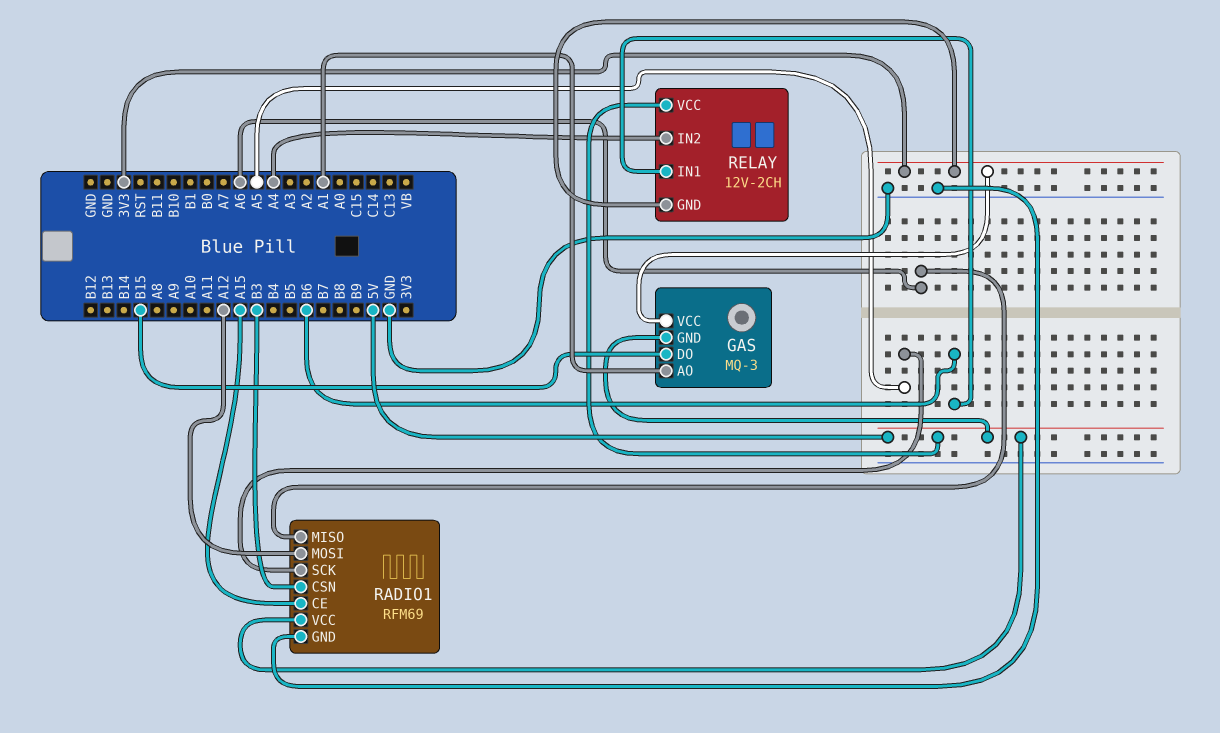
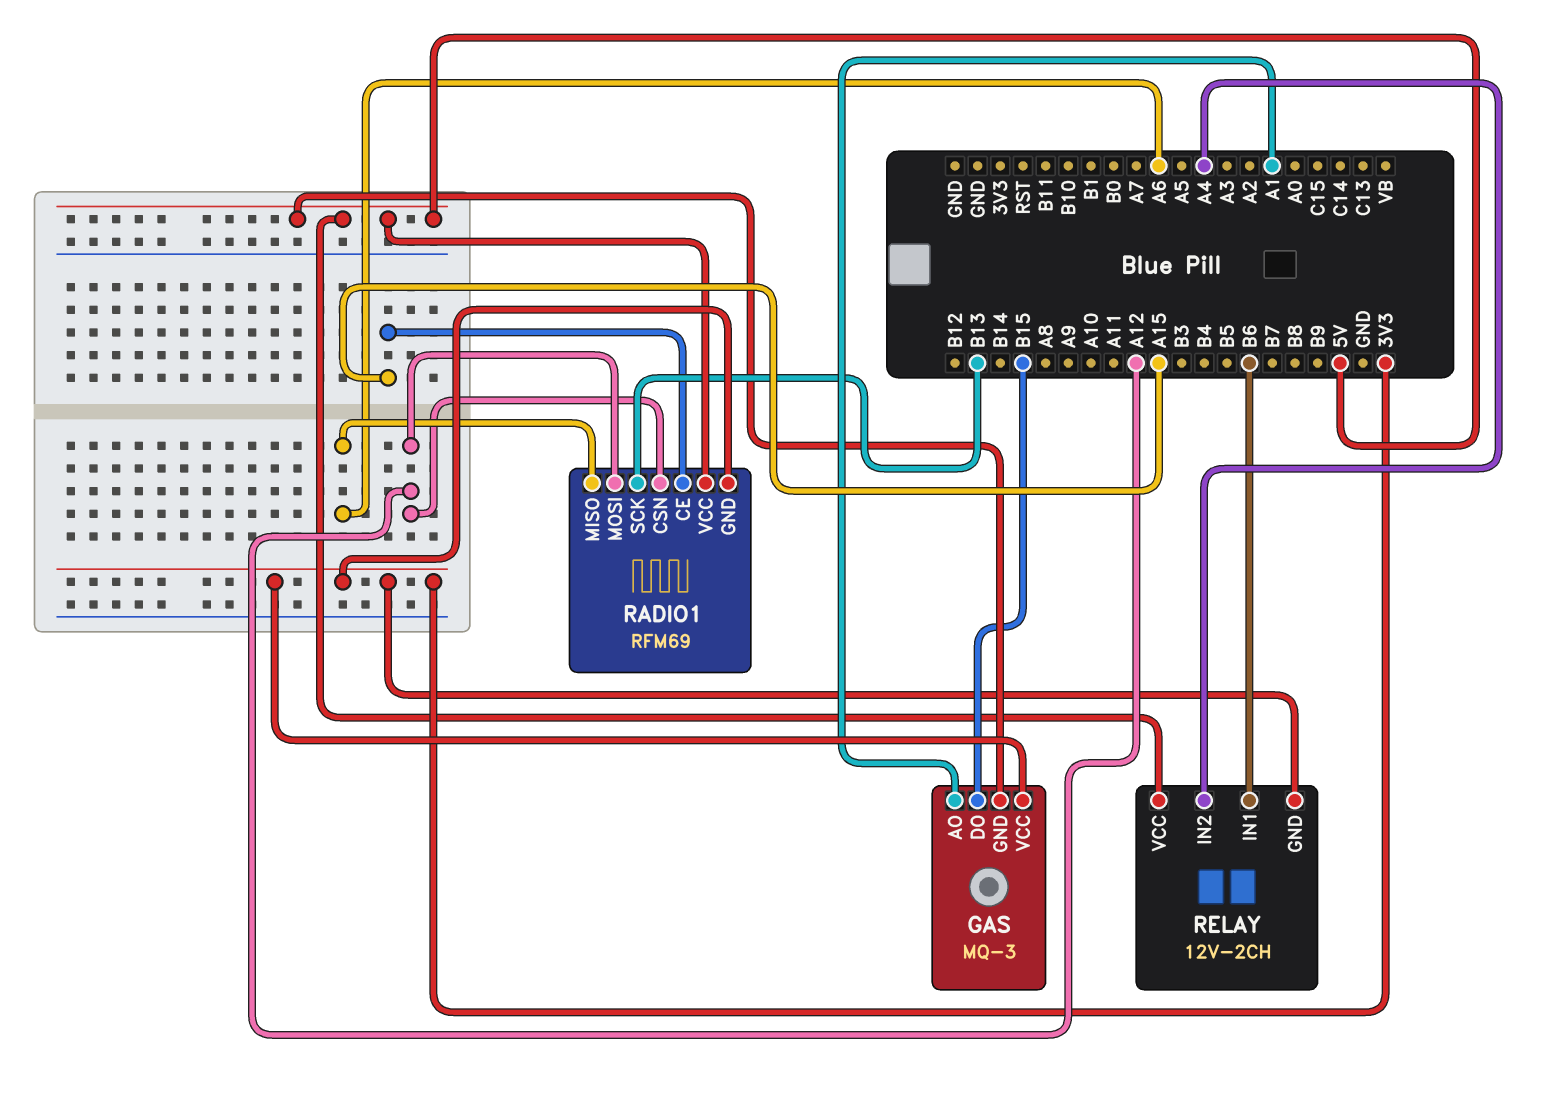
RADIO1 pin CSN: B3 -> A12
RADIO1 pin GND: GND -> 3V3
RADIO1 pin SCK: A5 -> B13

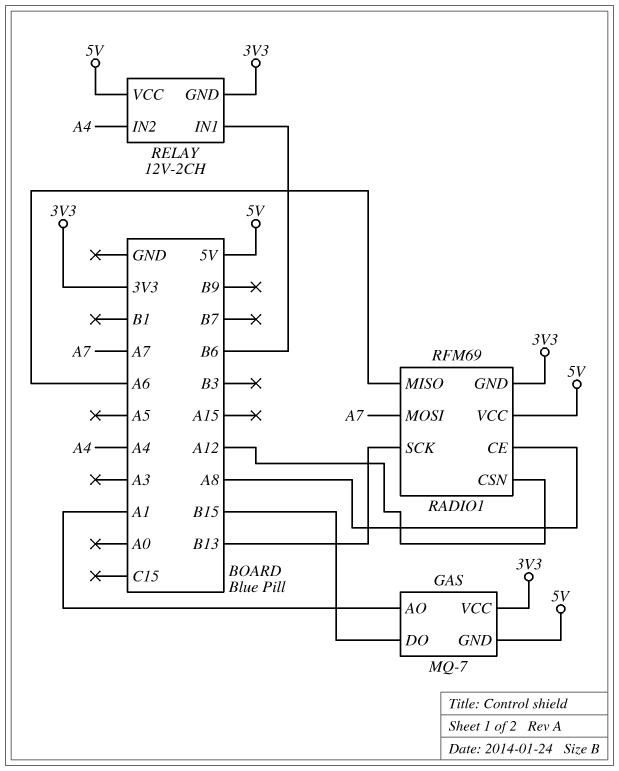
GAS: MQ-3 -> MQ-7
RADIO1 pin CE: A15 -> A8
RADIO1 pin MOSI: A12 -> A7

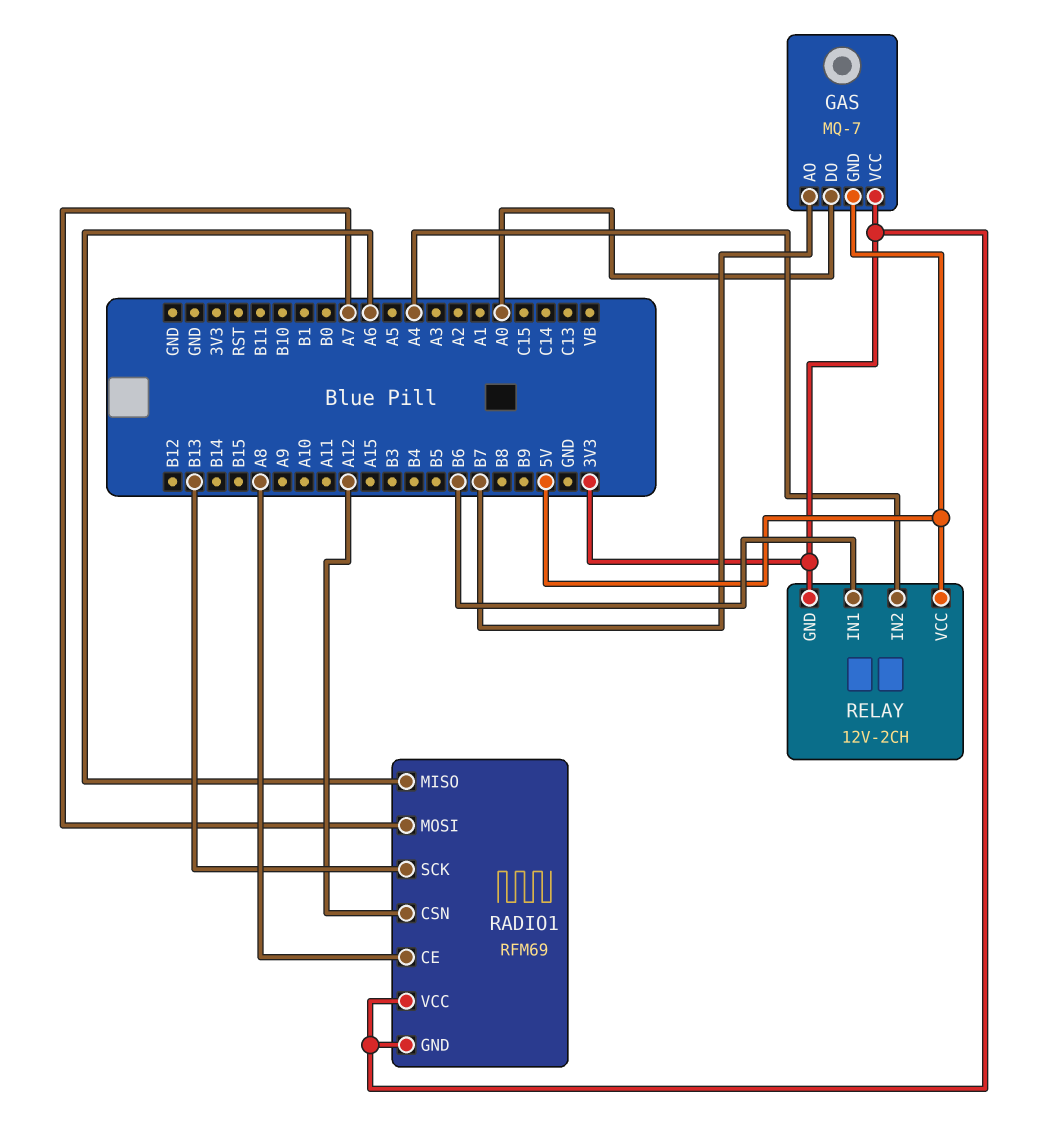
GAS pin AO: A1 -> B7
GAS pin DO: B15 -> A0
RADIO1 pin VCC: 5V -> 3V3

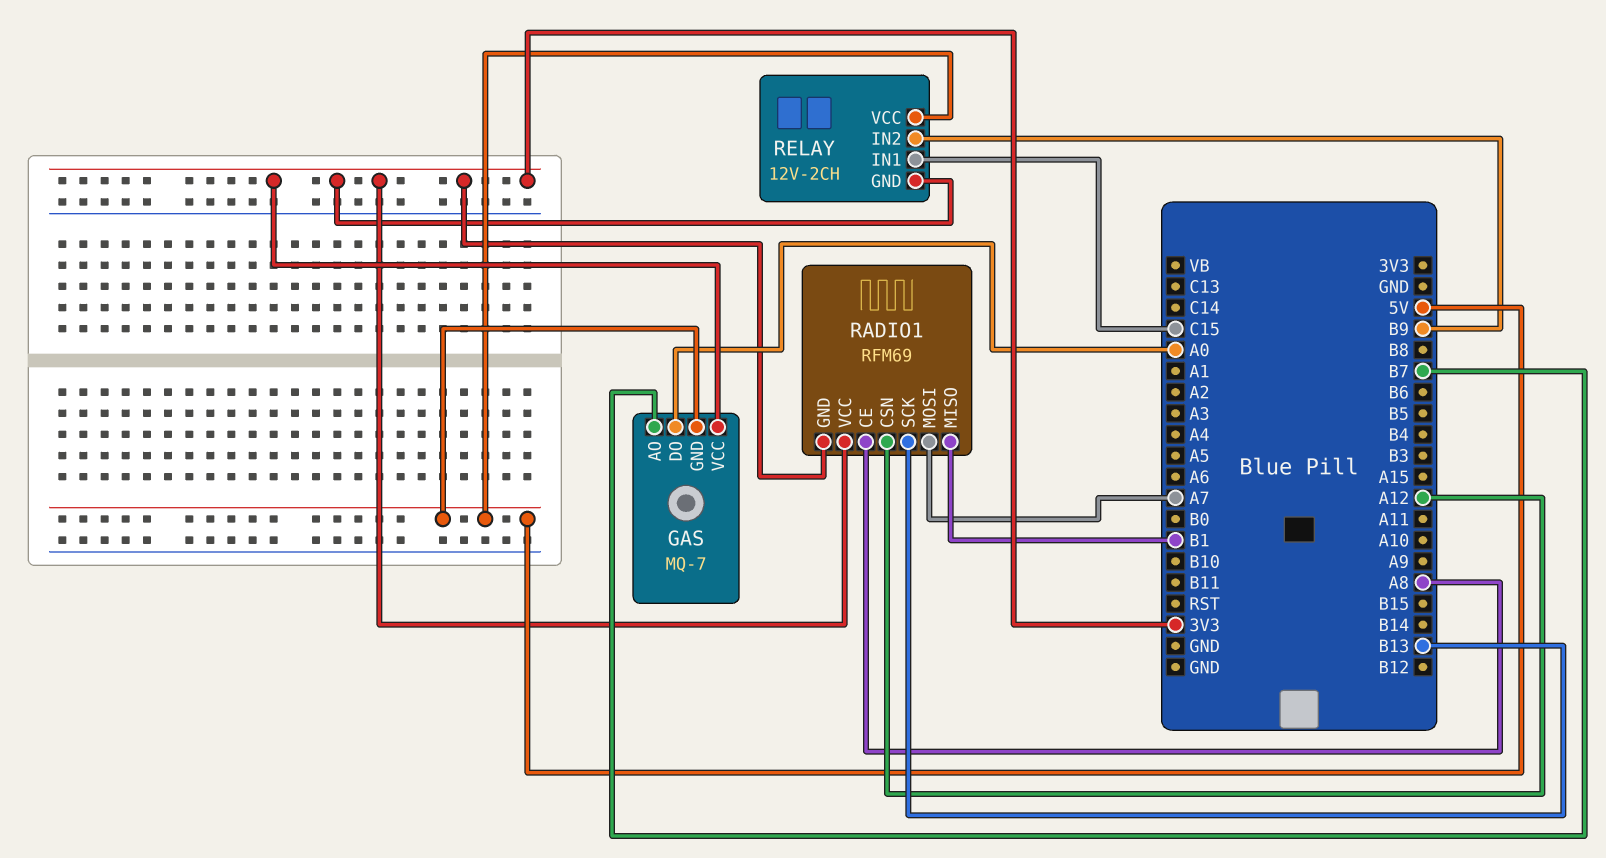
RADIO1 pin MISO: A6 -> B1
RELAY pin IN1: B6 -> C15
RELAY pin IN2: A4 -> B9

